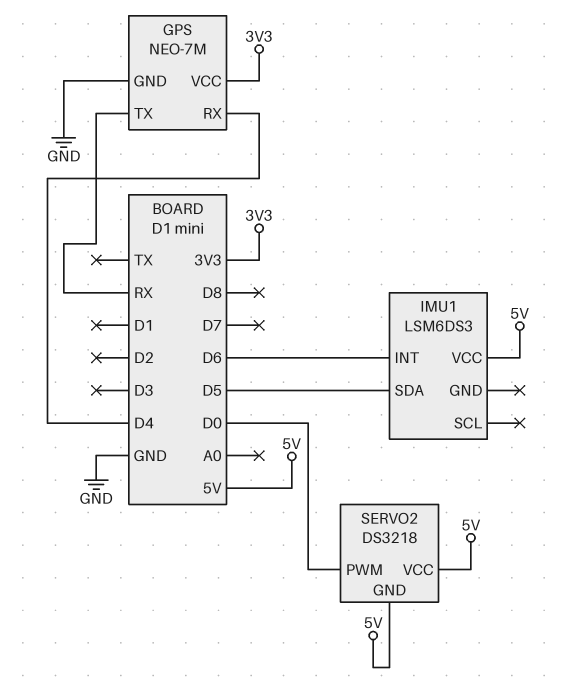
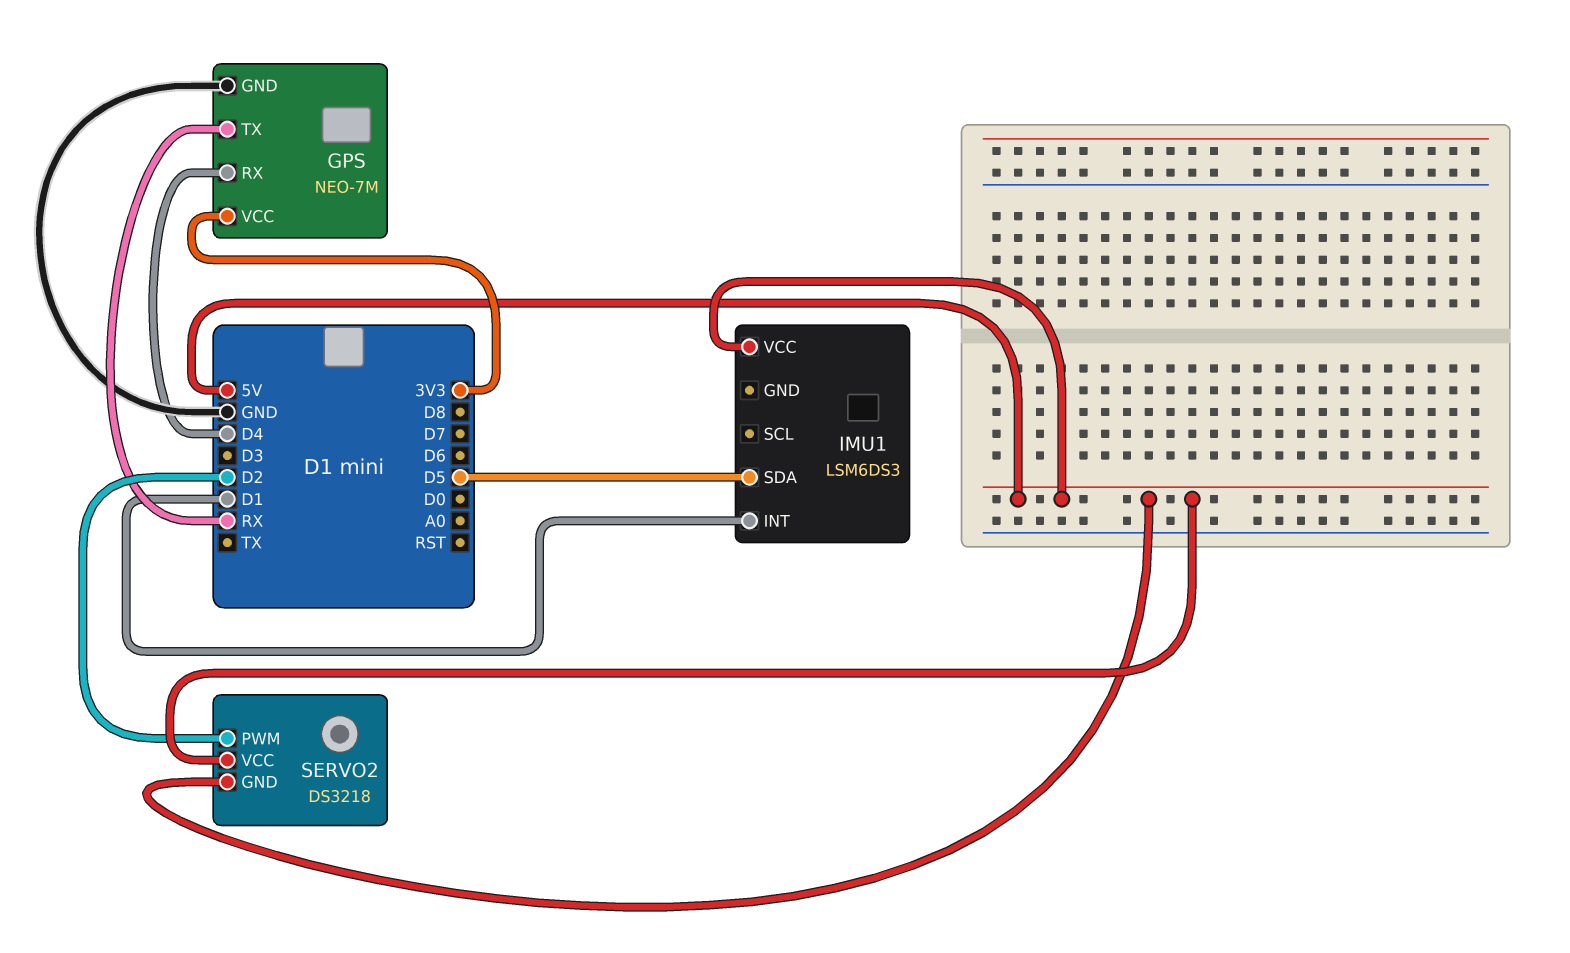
IMU1 pin INT: D6 -> D1
SERVO2 pin PWM: D0 -> D2

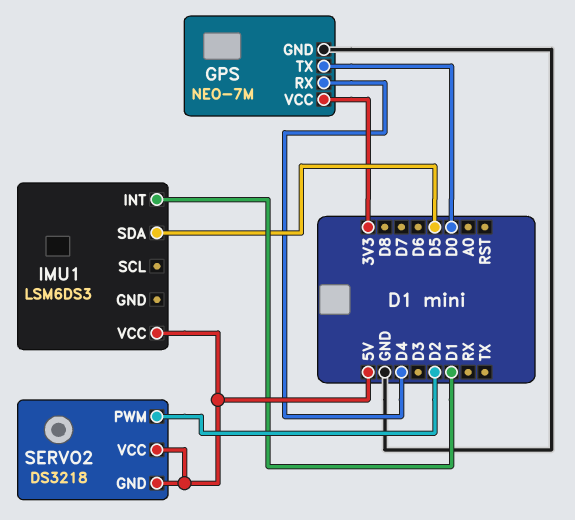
GPS pin TX: RX -> D0

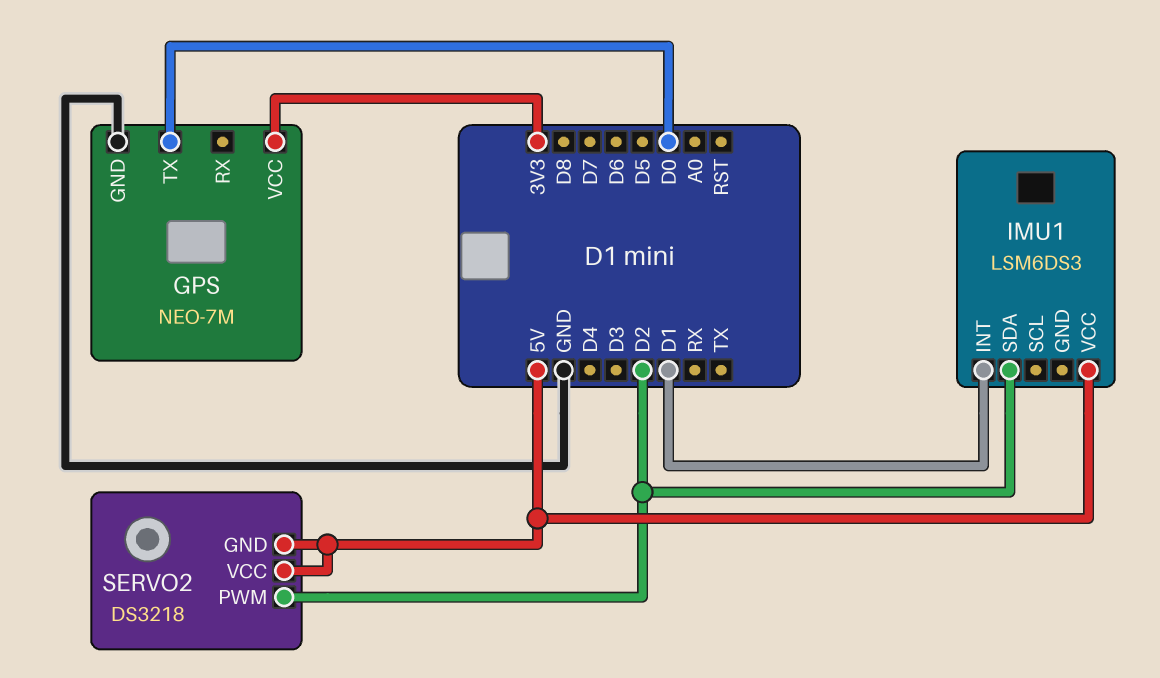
GPS pin RX: D4 -> none
IMU1 pin SDA: D5 -> D2

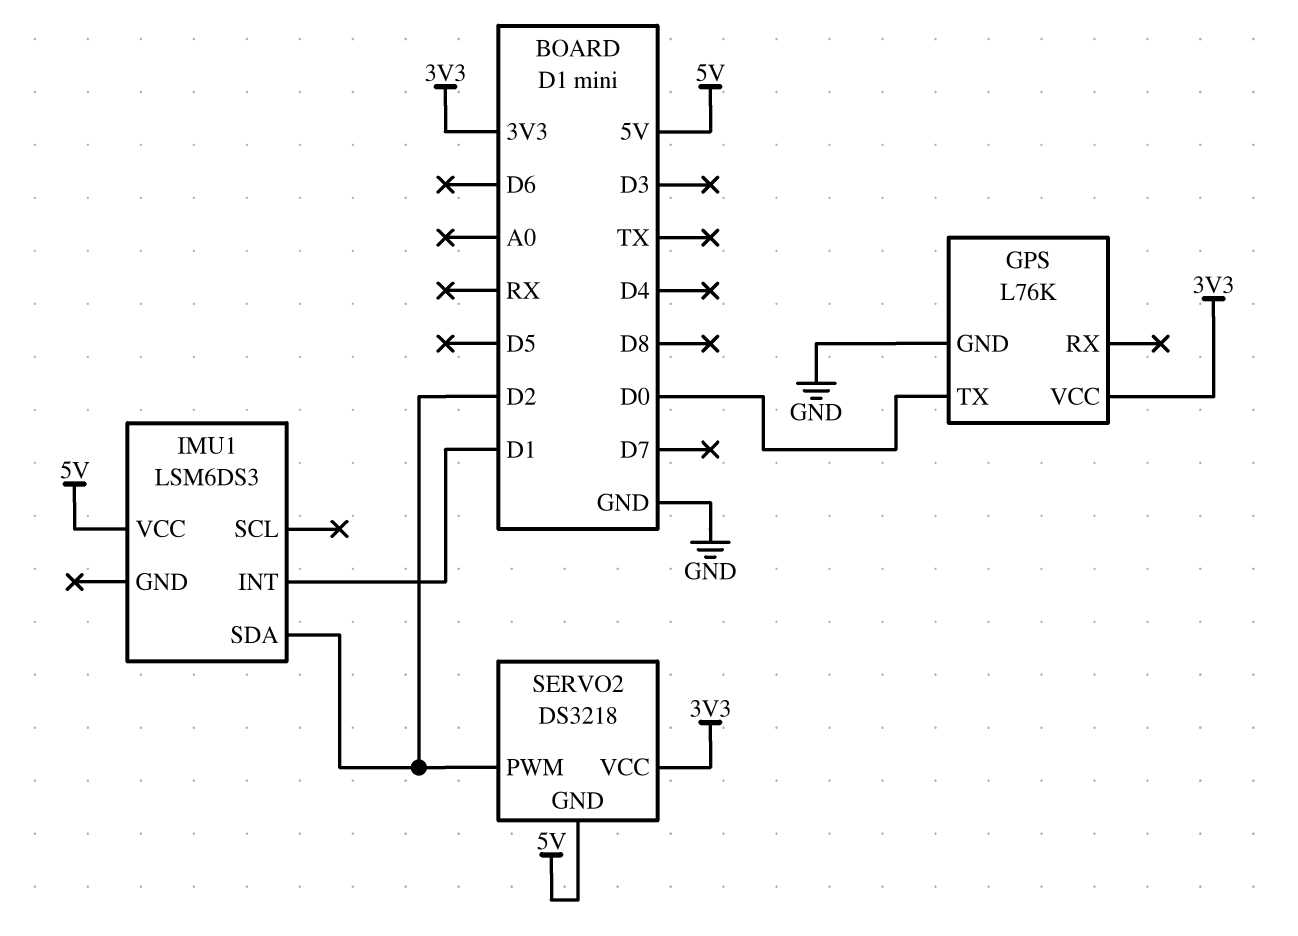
GPS: NEO-7M -> L76K
SERVO2 pin VCC: 5V -> 3V3

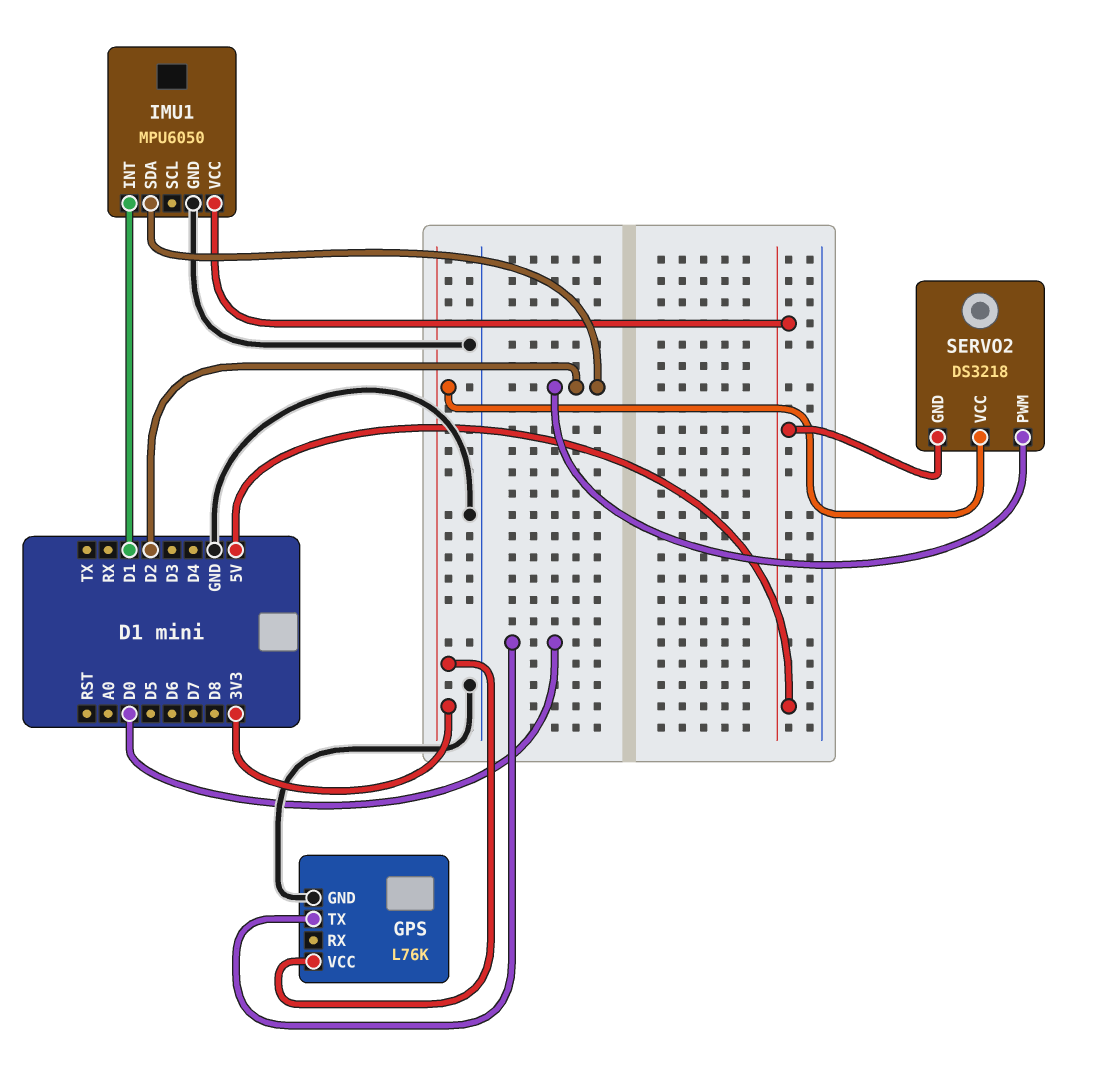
IMU1: LSM6DS3 -> MPU6050
IMU1 pin GND: none -> GND

